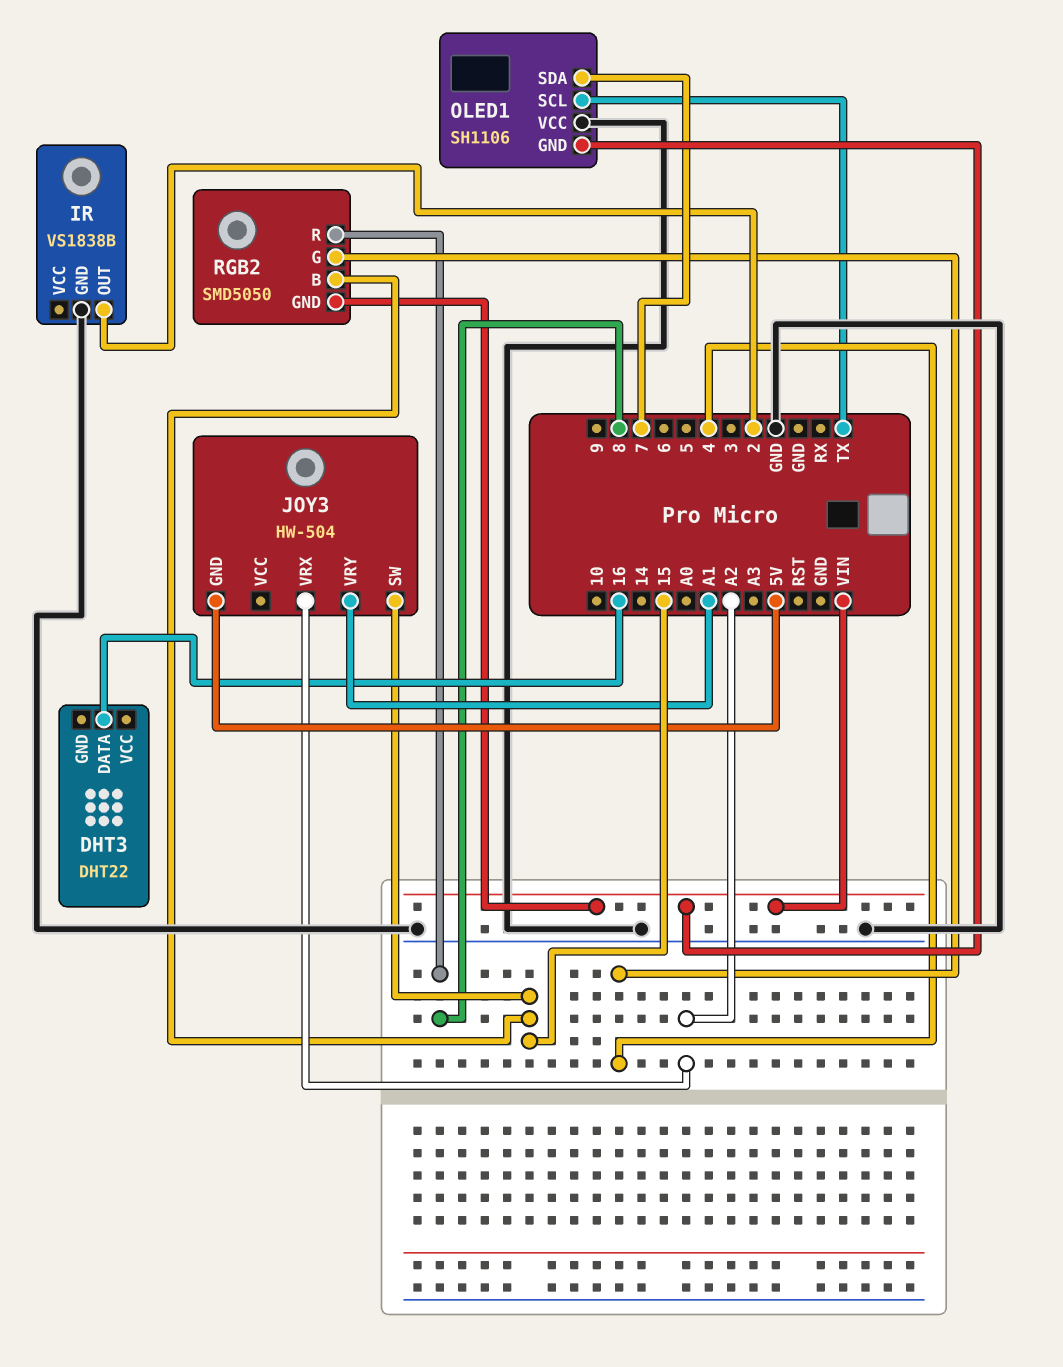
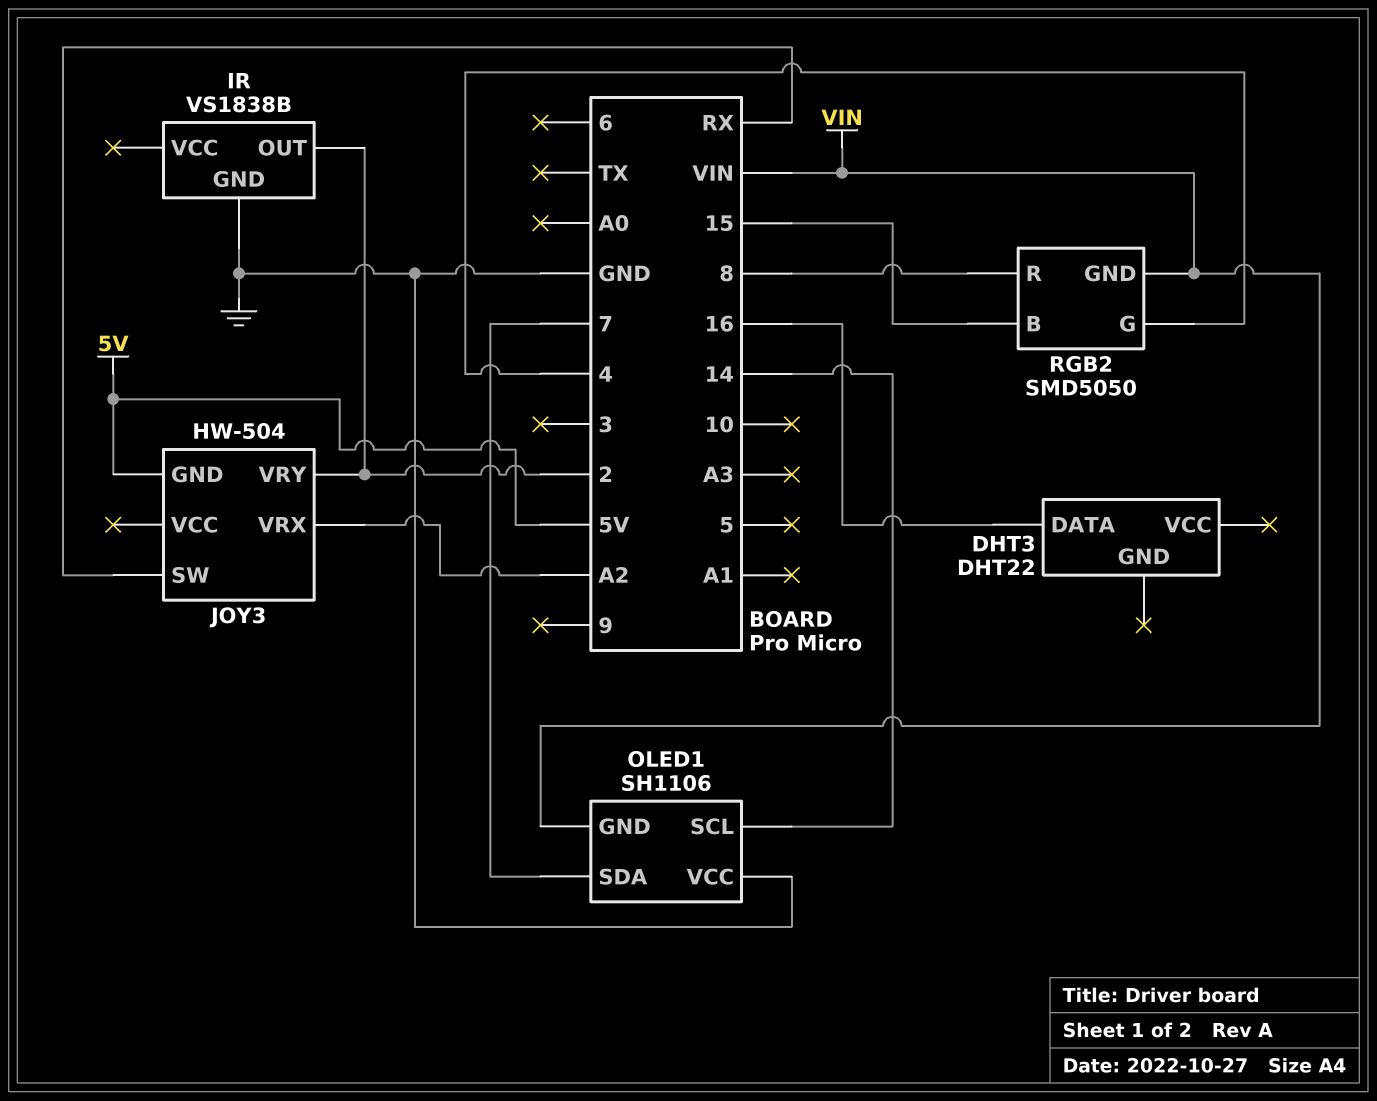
JOY3 pin SW: 15 -> RX
JOY3 pin VRY: A1 -> 2
OLED1 pin SCL: TX -> 14

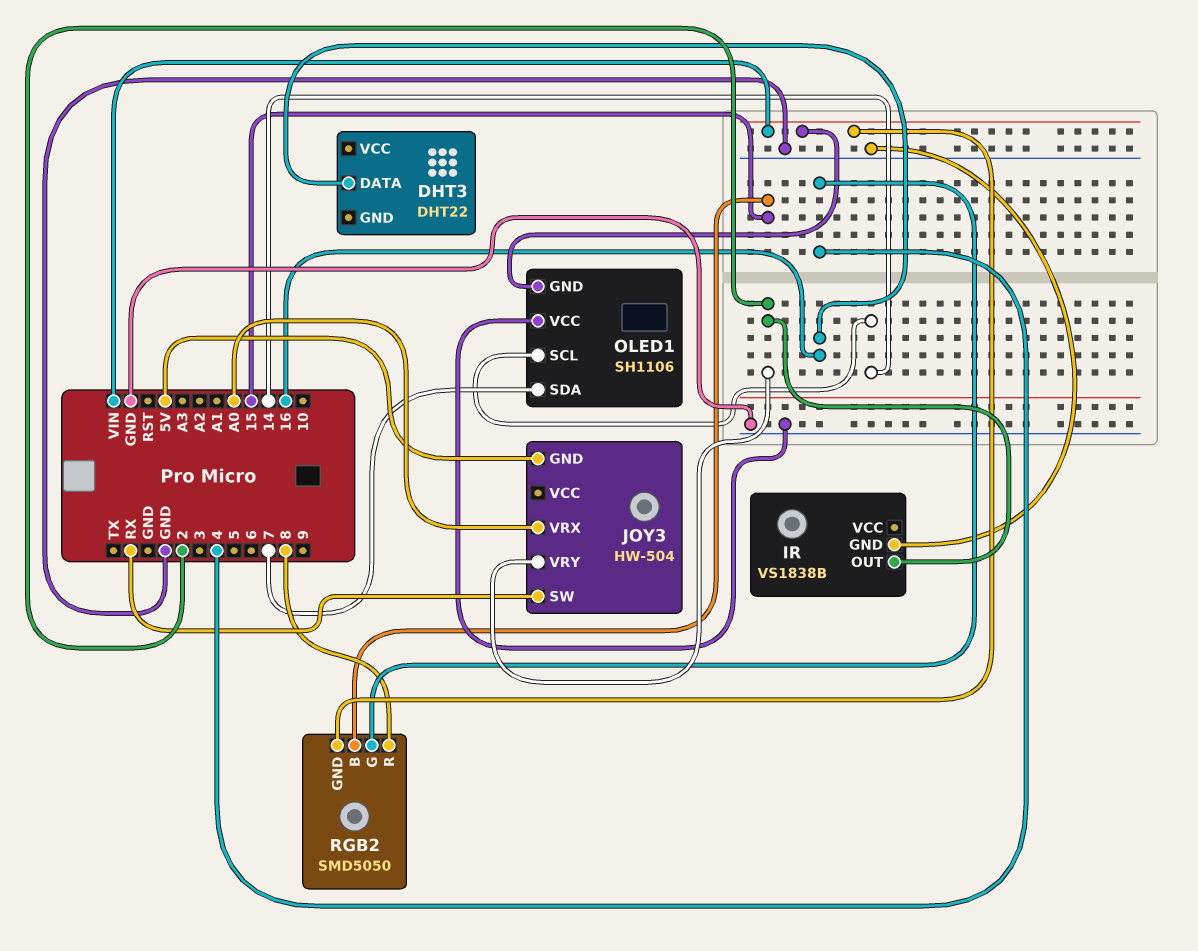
JOY3 pin VRX: A2 -> A0

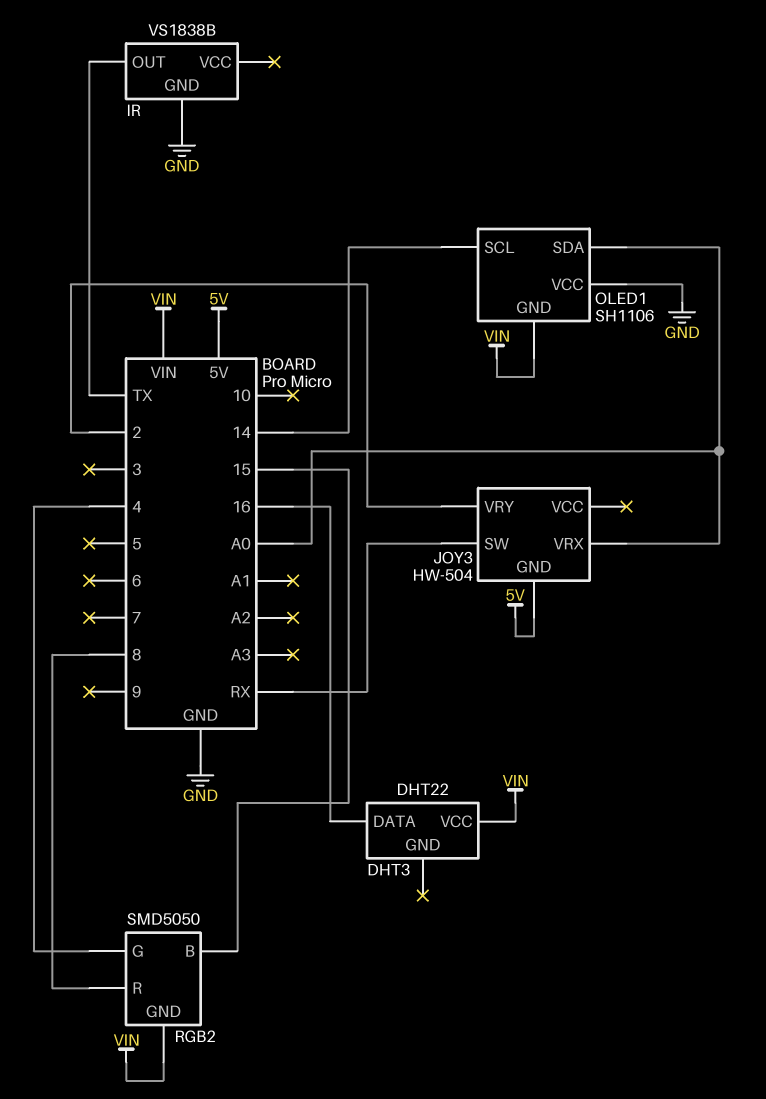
DHT3 pin VCC: none -> VIN
IR pin OUT: 2 -> TX
OLED1 pin SDA: 7 -> A0

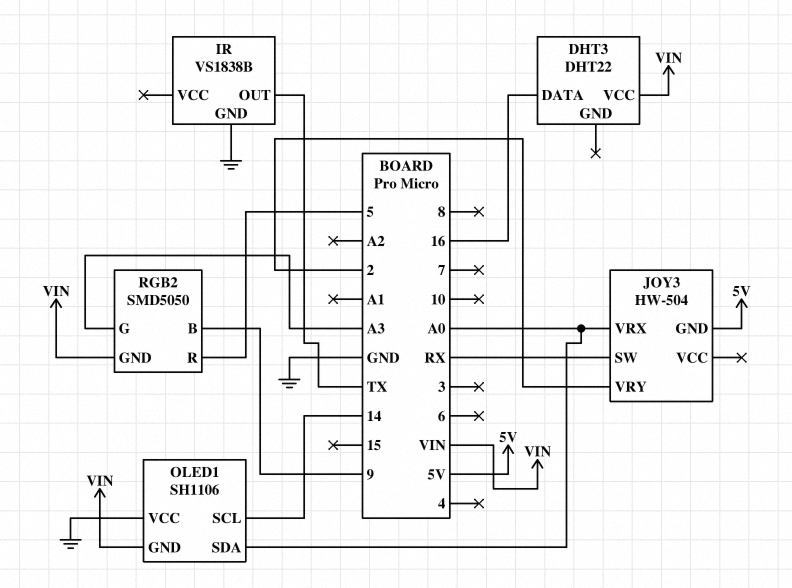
RGB2 pin B: 15 -> 9
RGB2 pin G: 4 -> A3
RGB2 pin R: 8 -> 5

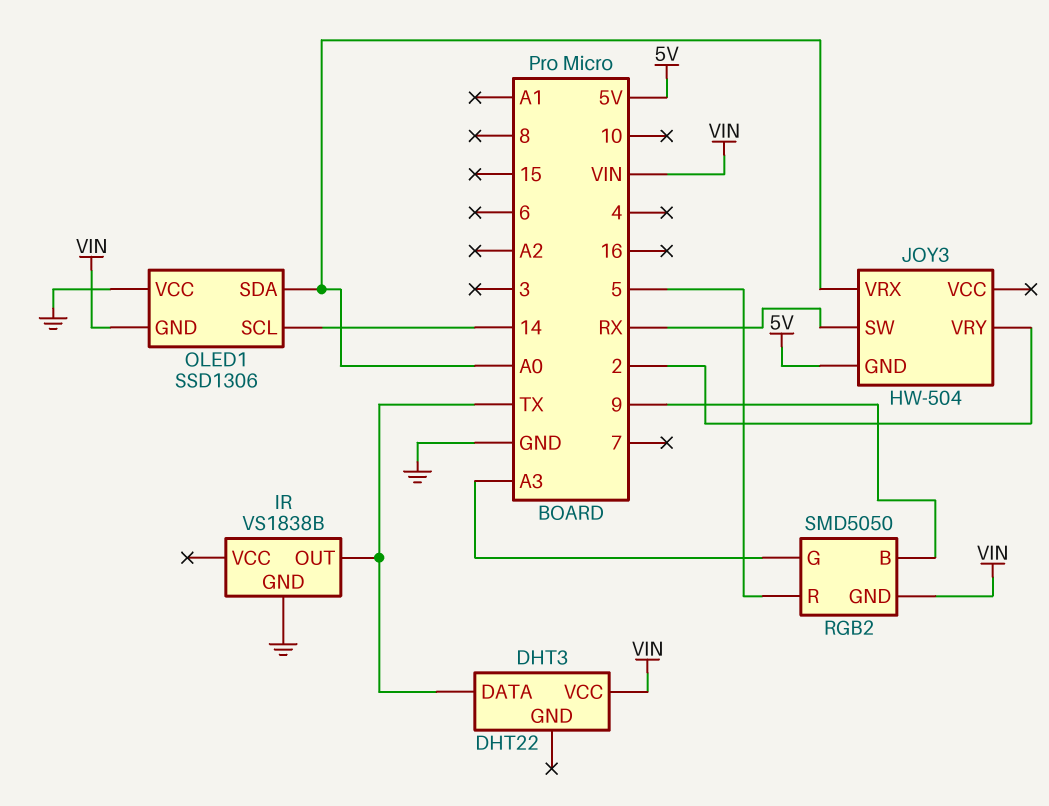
DHT3 pin DATA: 16 -> TX
OLED1: SH1106 -> SSD1306

